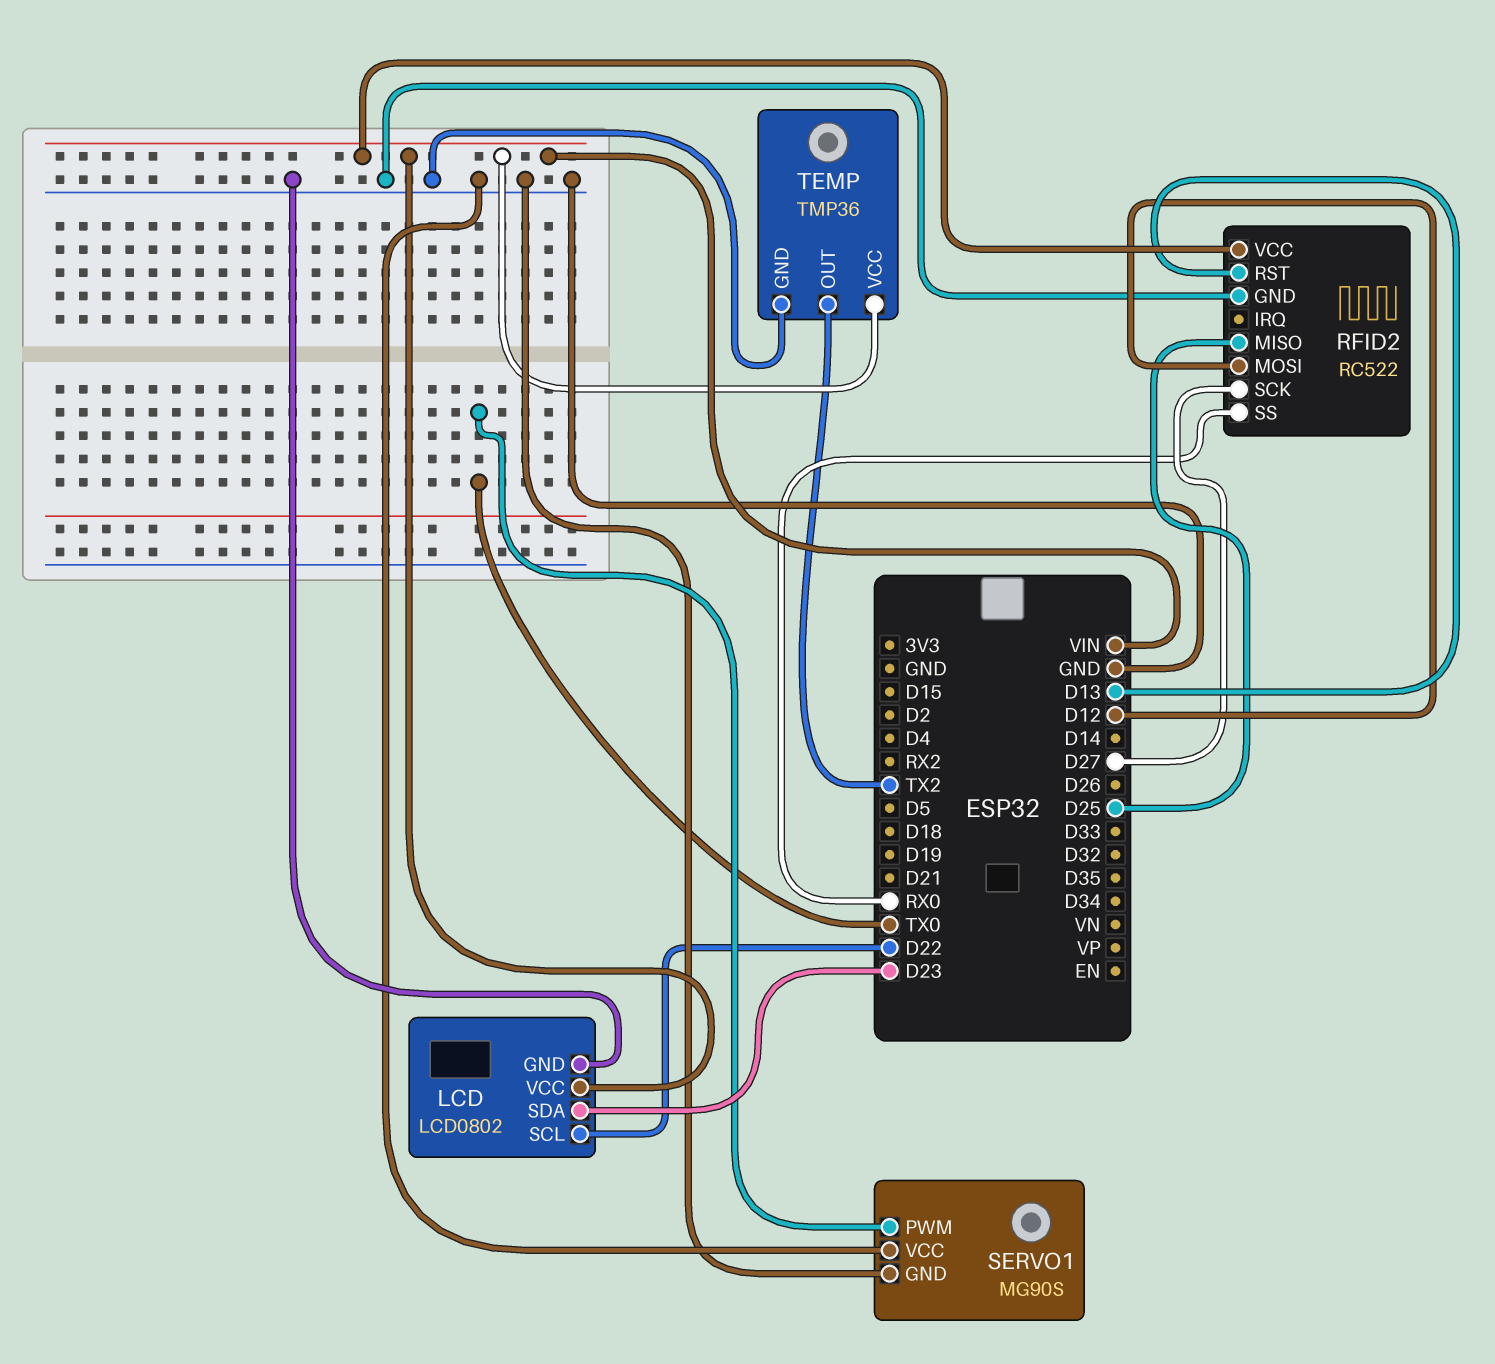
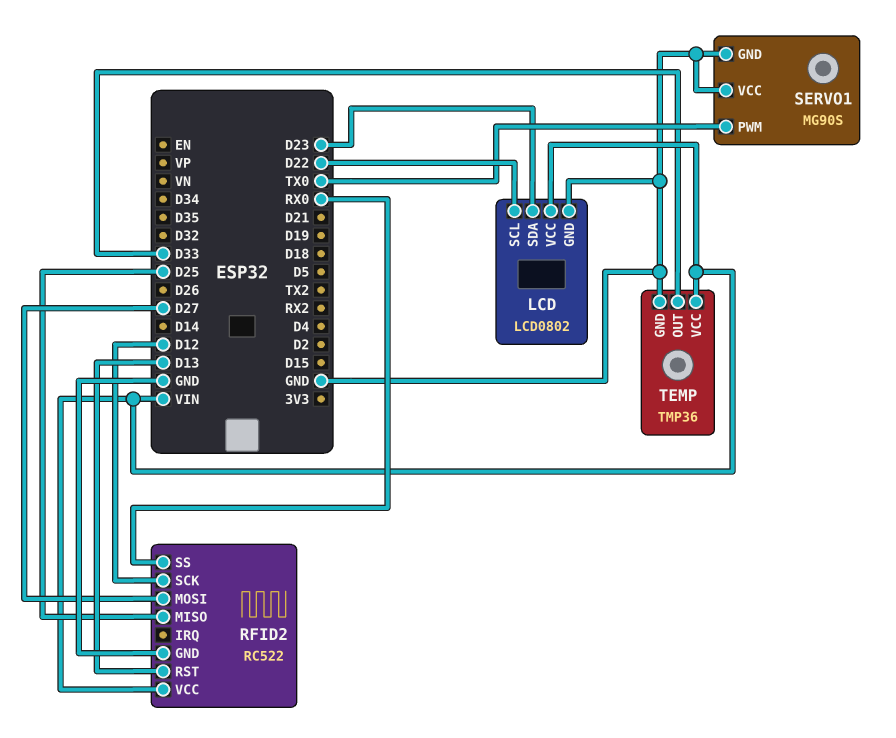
RFID2 pin MOSI: D12 -> D27
RFID2 pin SCK: D27 -> D12
TEMP pin OUT: TX2 -> D33

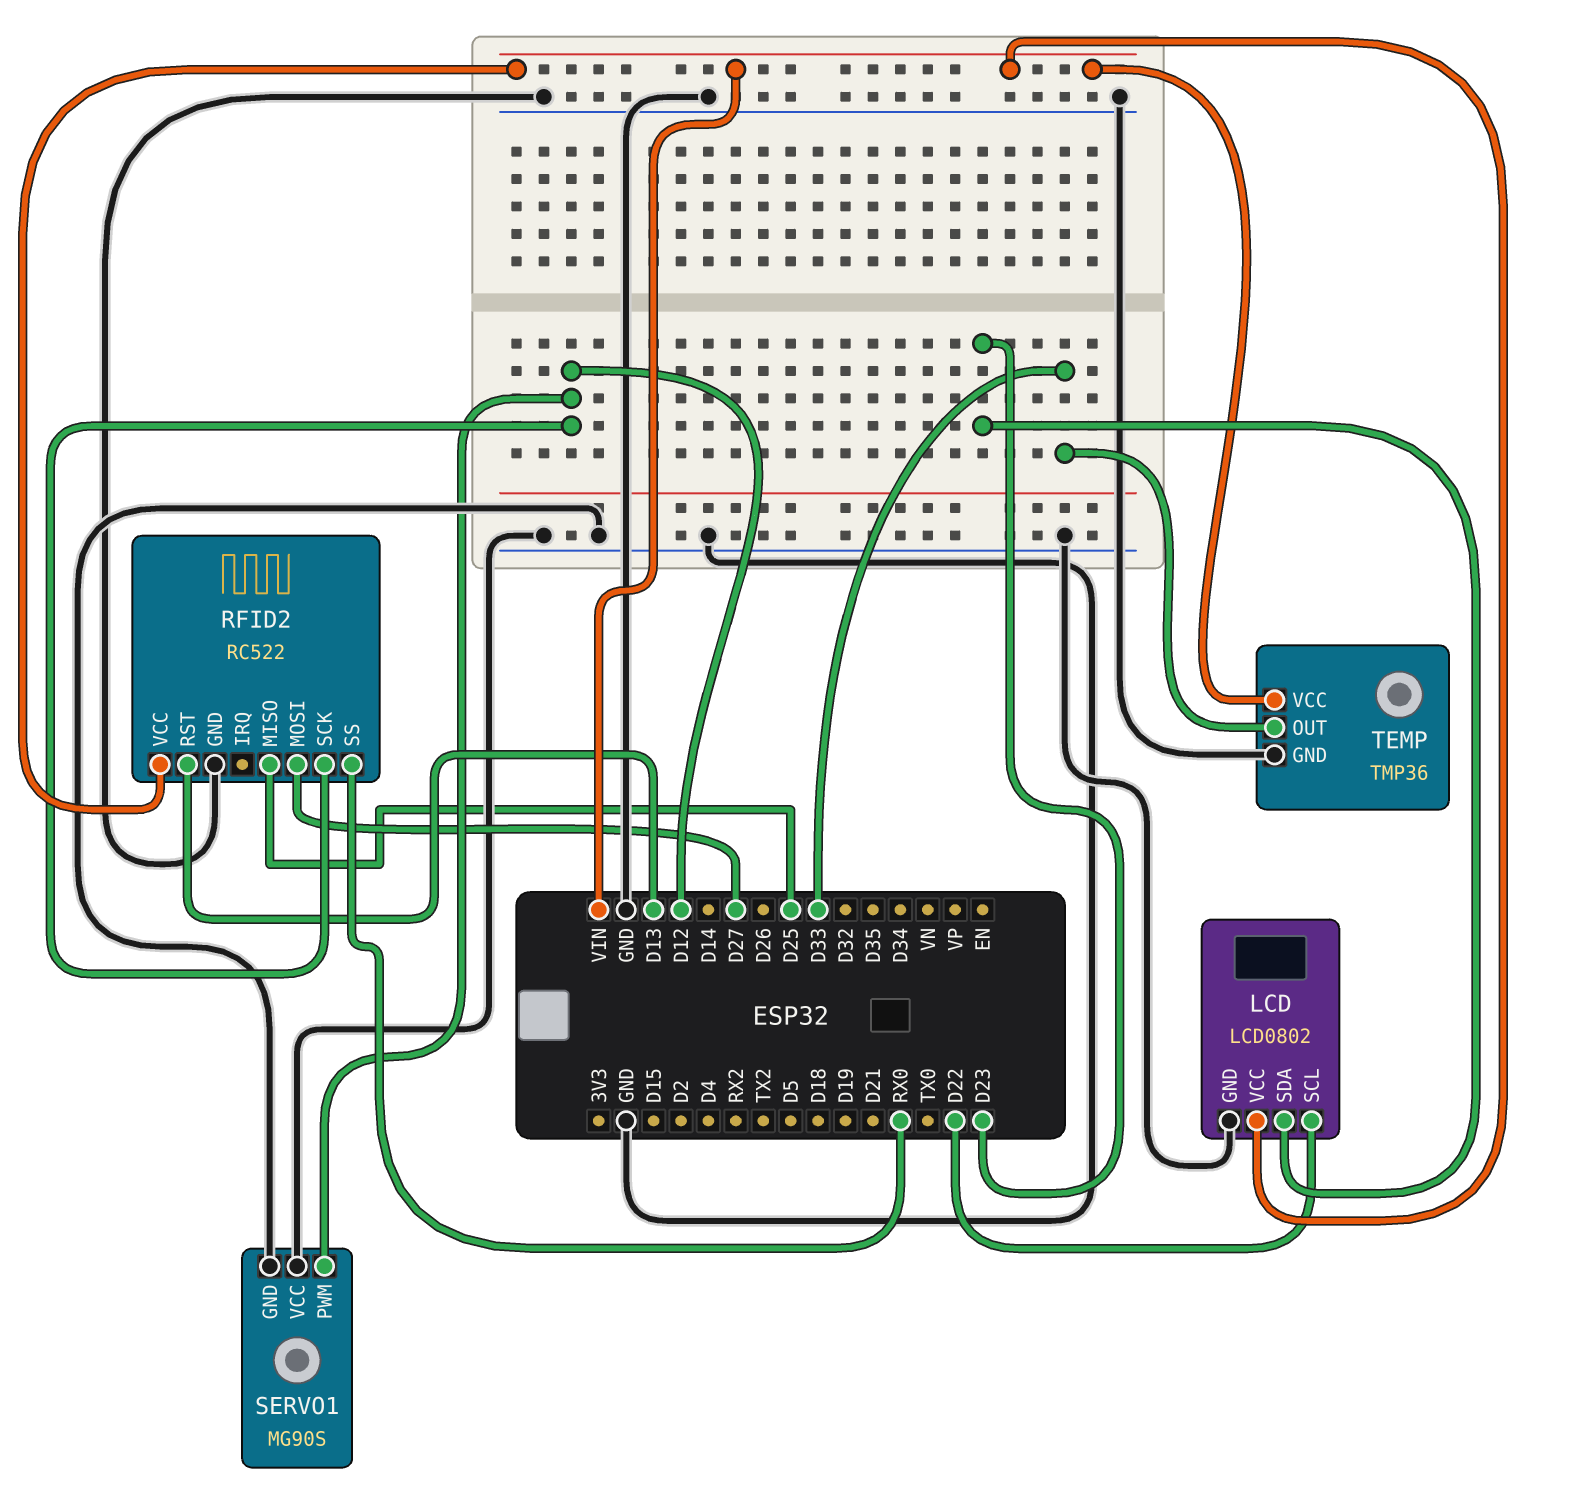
SERVO1 pin PWM: TX0 -> D12

